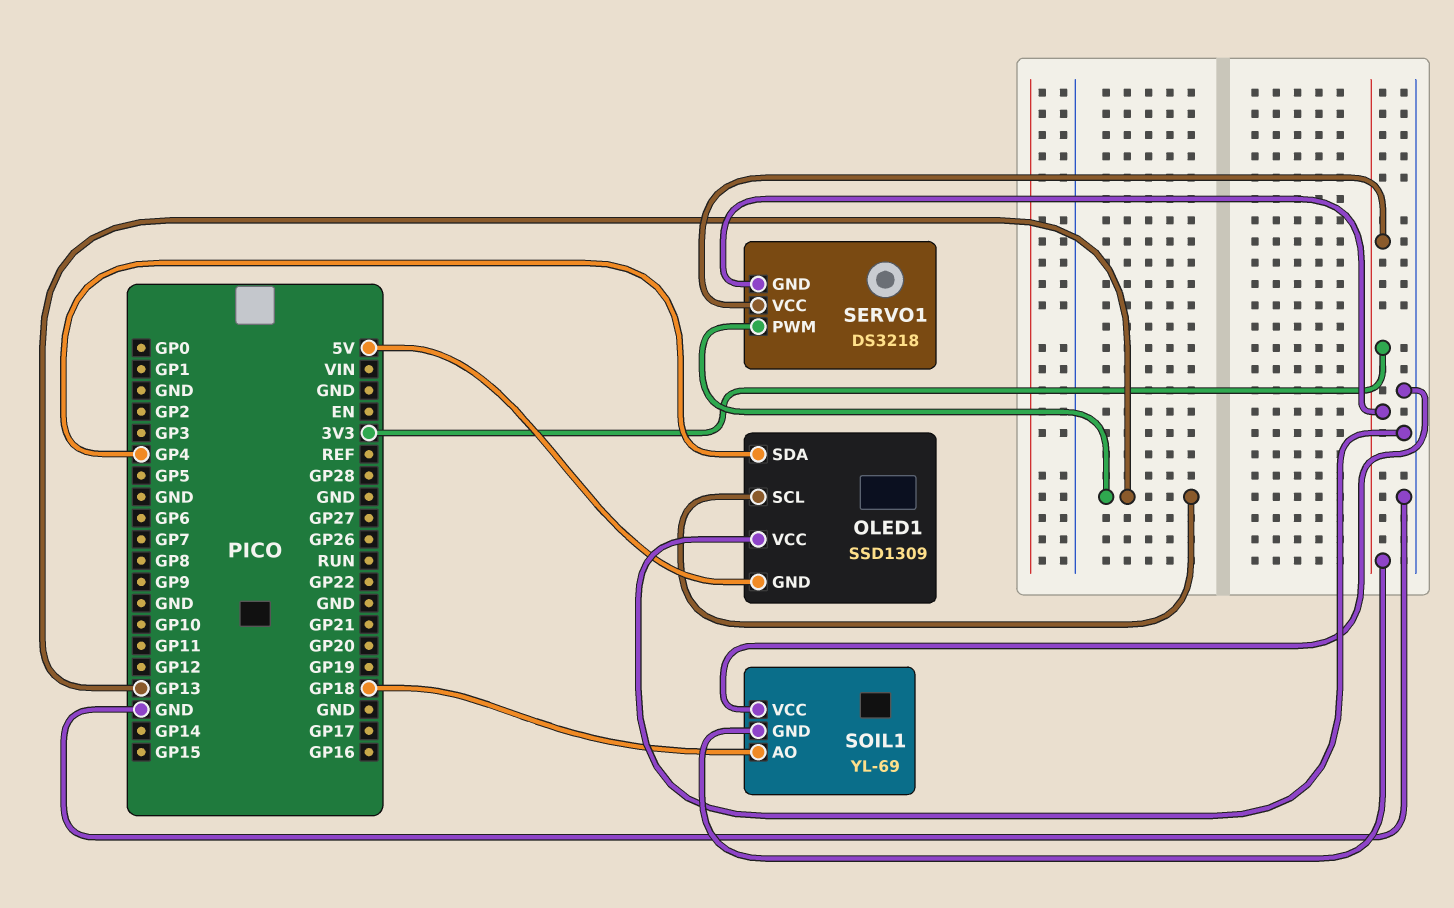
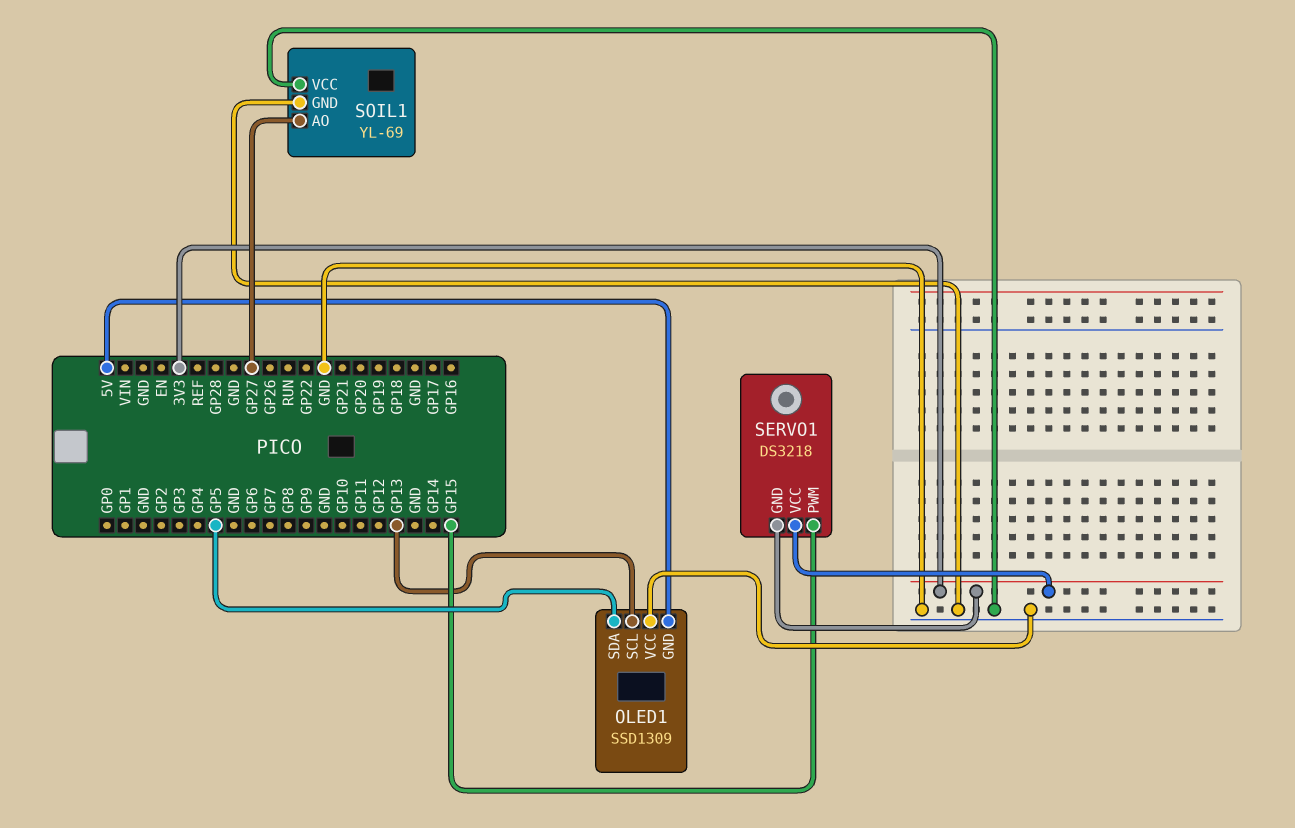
OLED1 pin SDA: GP4 -> GP5
SERVO1 pin PWM: GP13 -> GP15
SOIL1 pin AO: GP18 -> GP27
SOIL1 pin GND: 3V3 -> GND

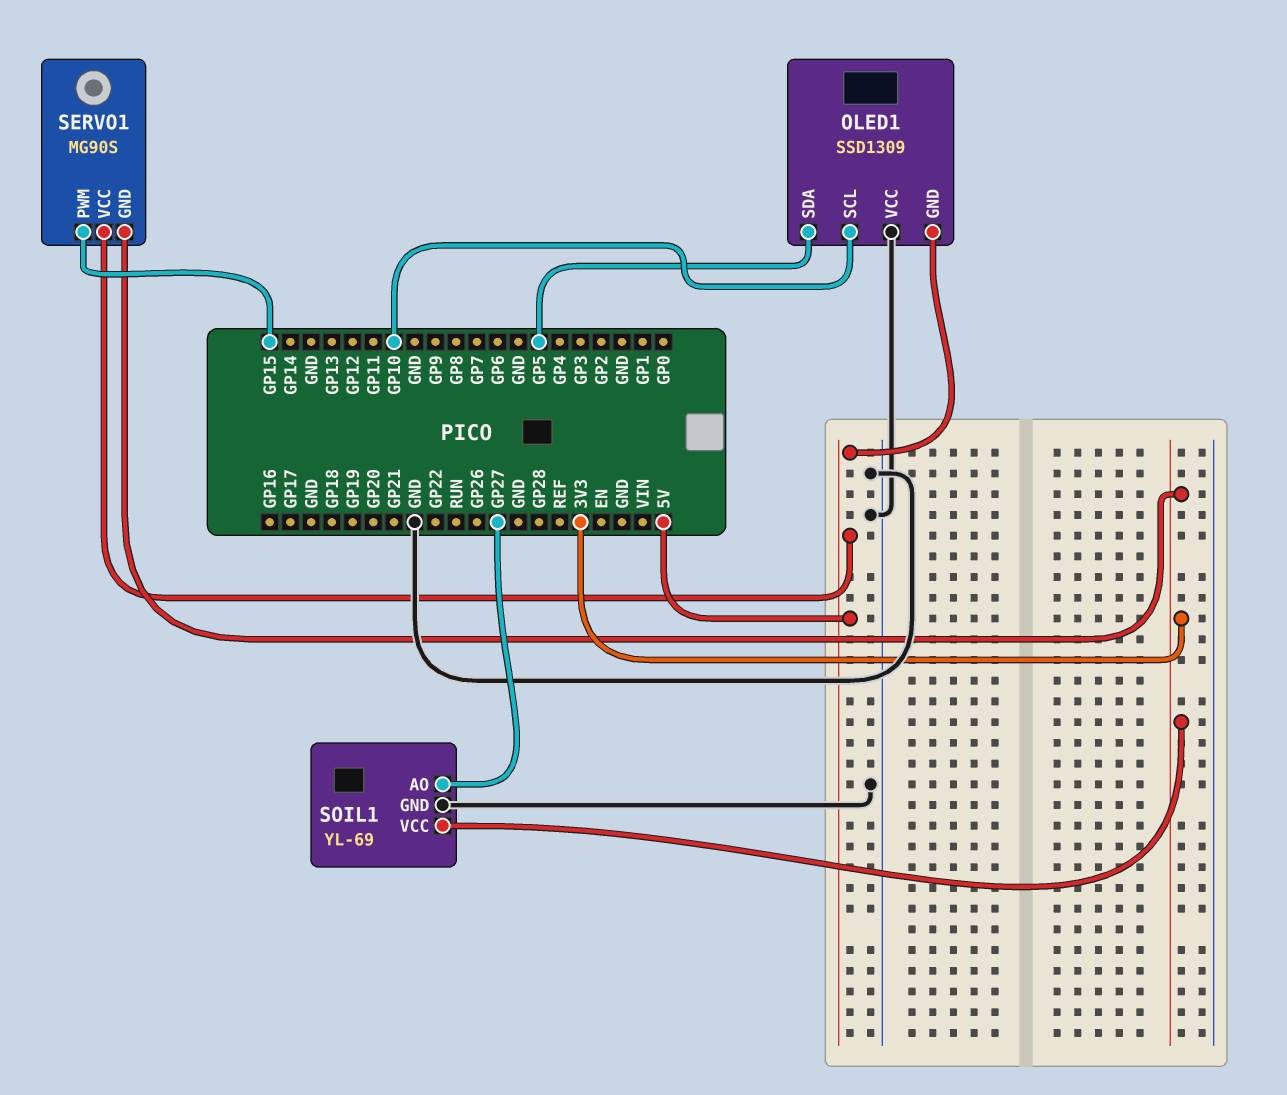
OLED1 pin SCL: GP13 -> GP10
SERVO1: DS3218 -> MG90S
SERVO1 pin VCC: 3V3 -> 5V
SOIL1 pin VCC: GND -> 3V3

